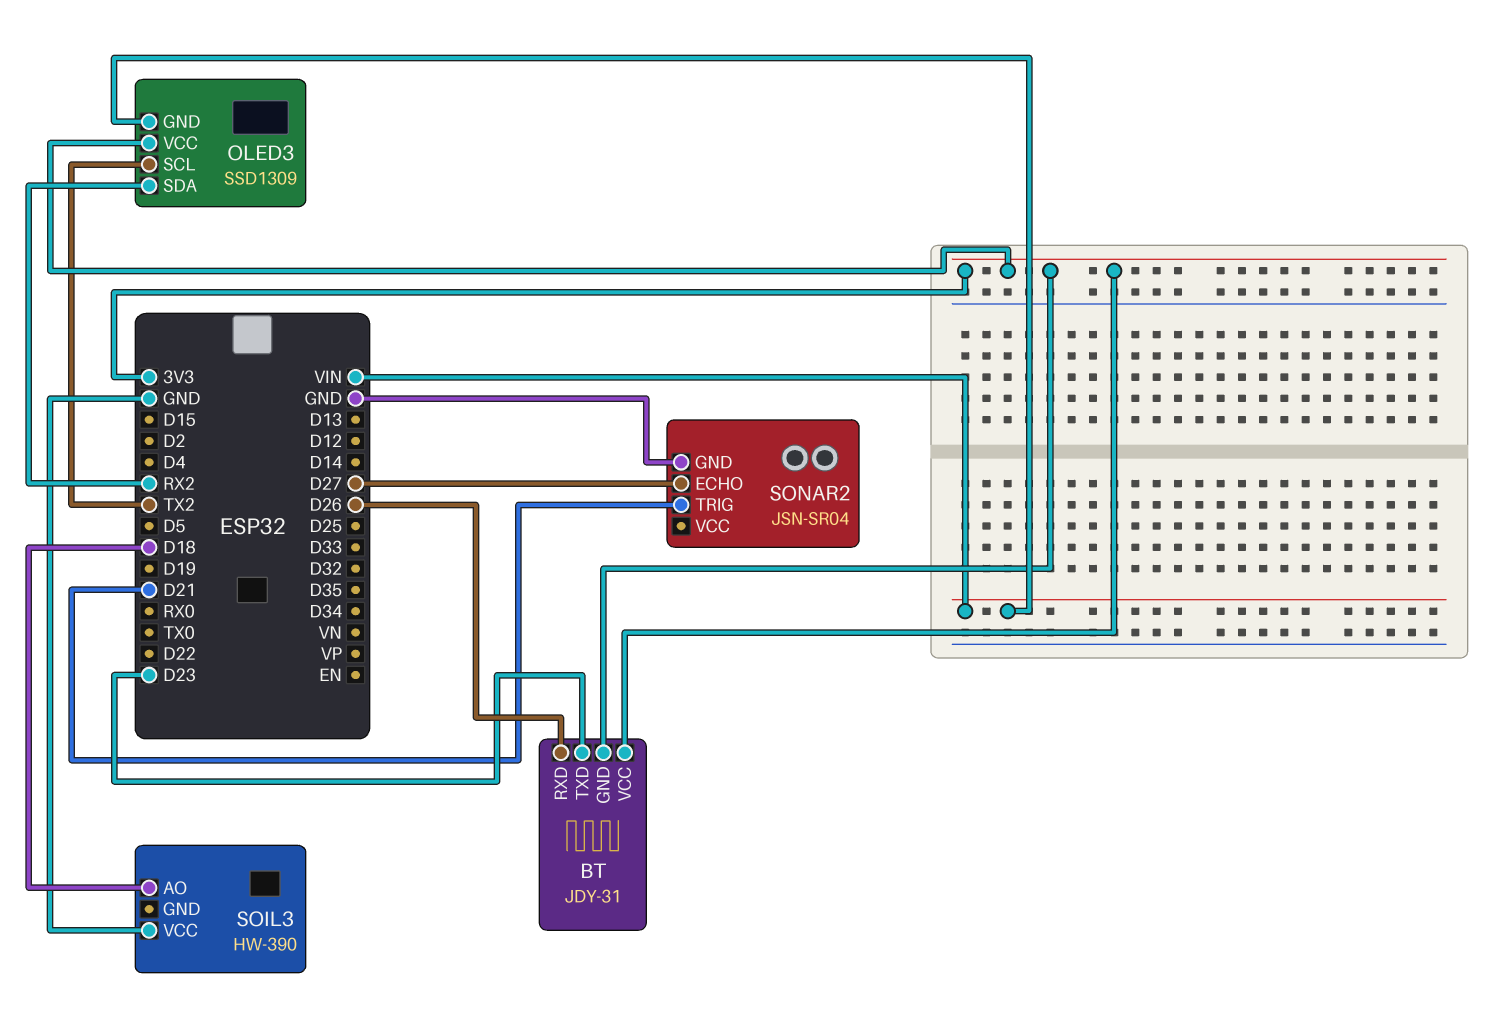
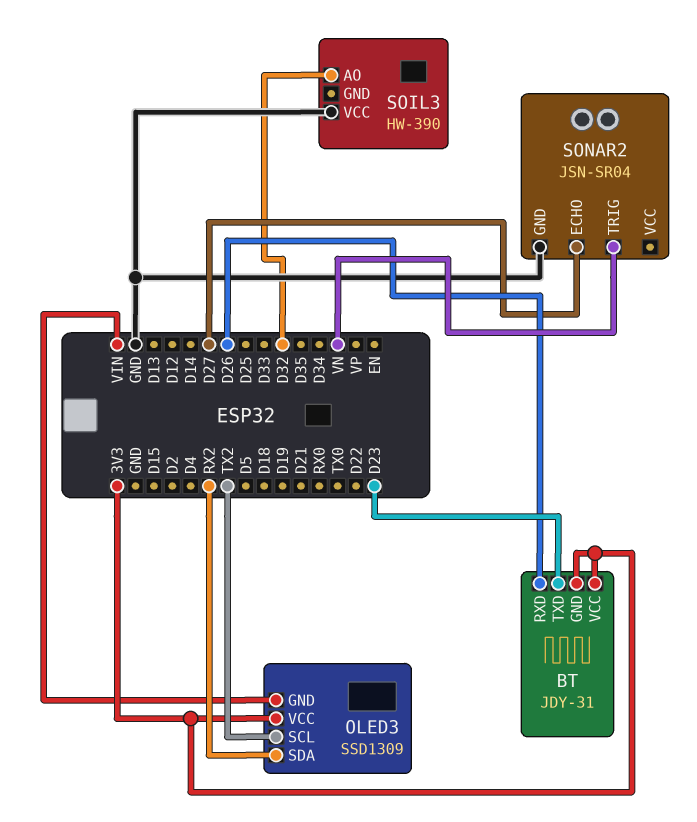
SOIL3 pin AO: D18 -> D32
SONAR2 pin TRIG: D21 -> VN

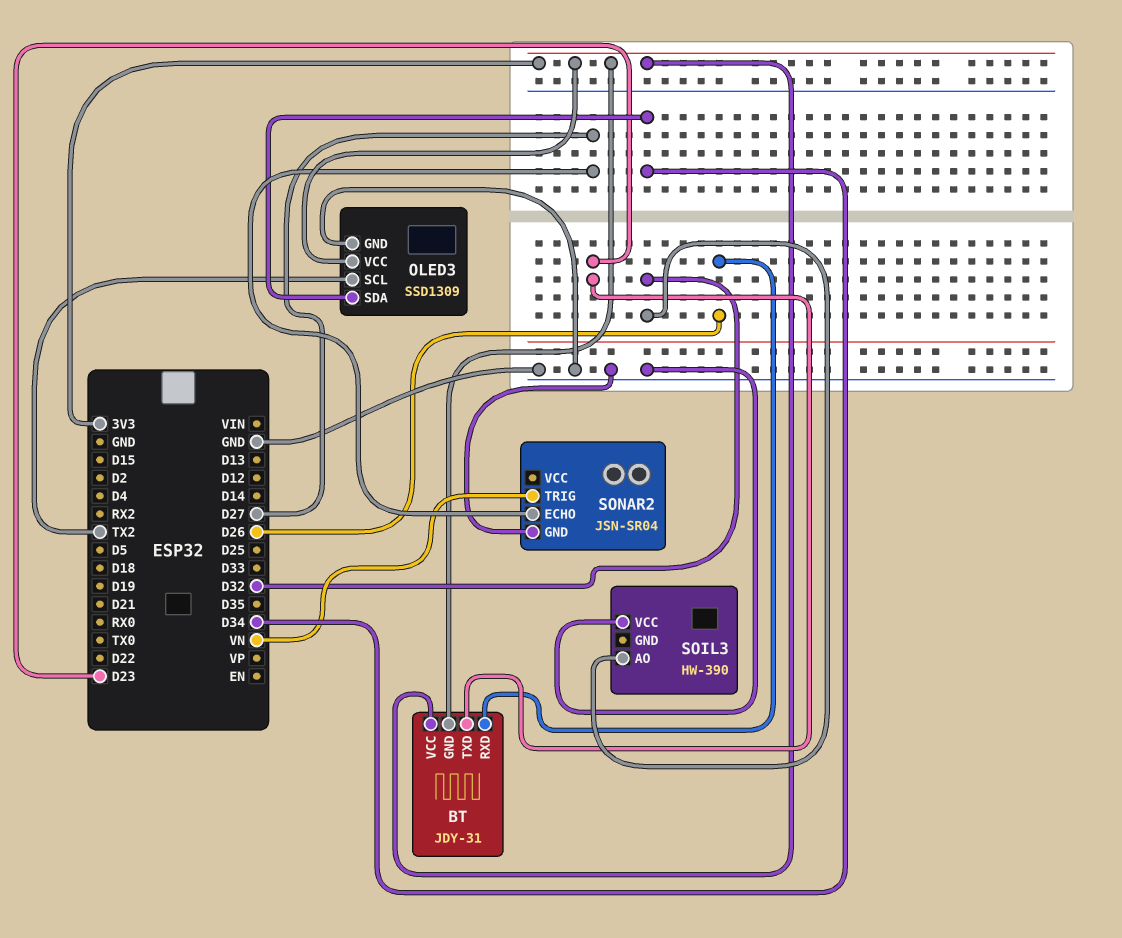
OLED3 pin GND: VIN -> GND
OLED3 pin SDA: RX2 -> D34

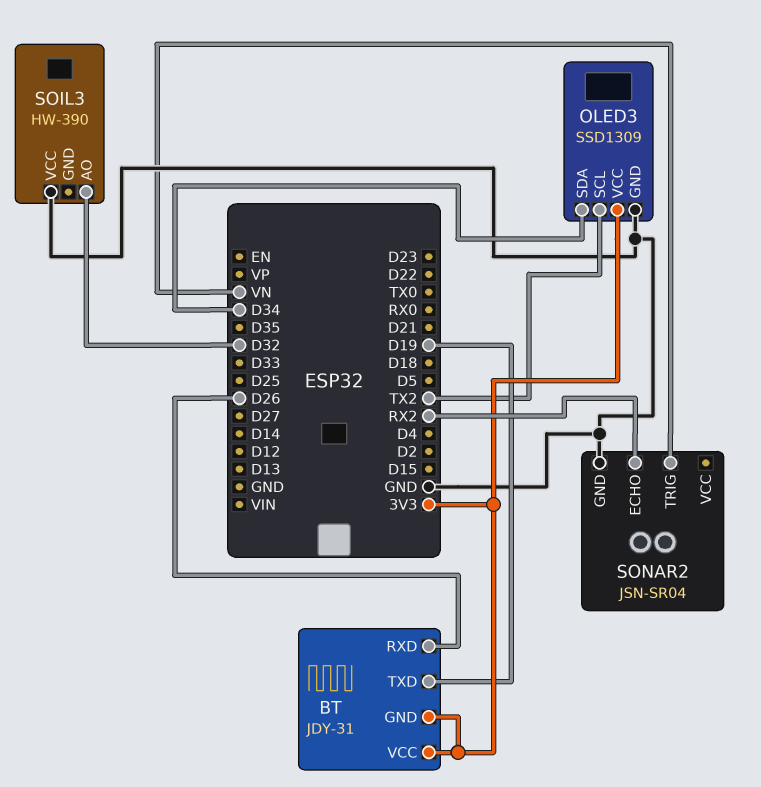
BT pin TXD: D23 -> D19
SONAR2 pin ECHO: D27 -> RX2

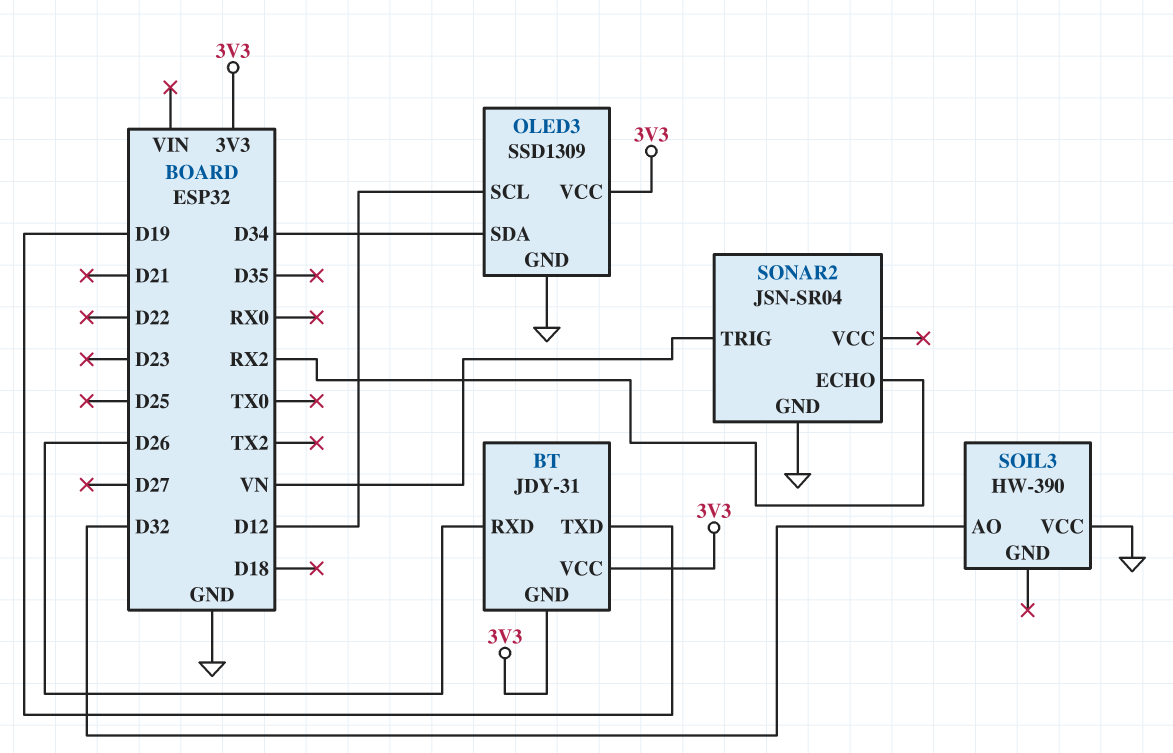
OLED3 pin SCL: TX2 -> D12

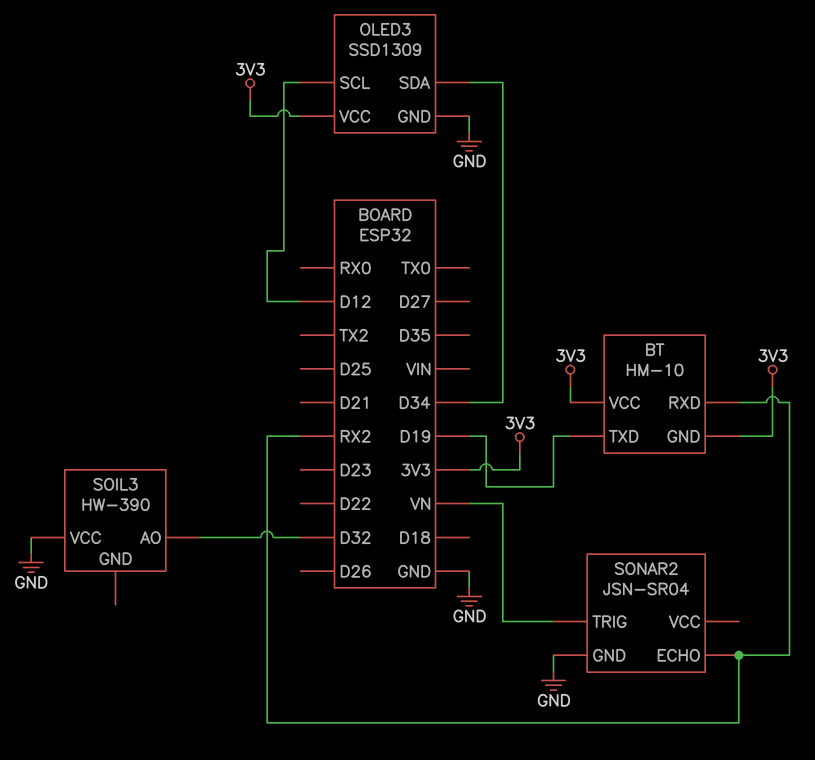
BT: JDY-31 -> HM-10
BT pin RXD: D26 -> RX2

